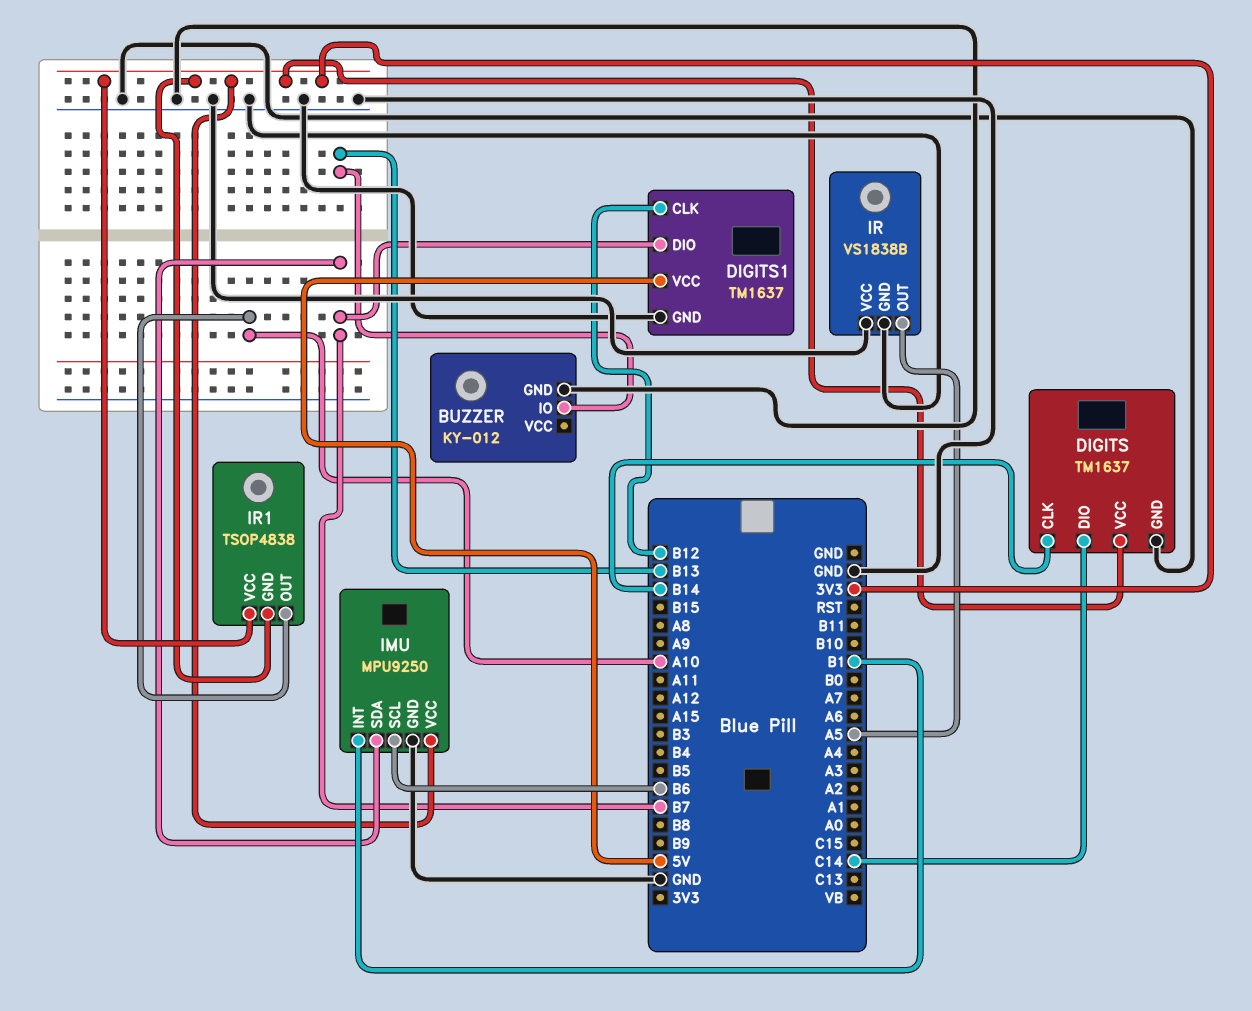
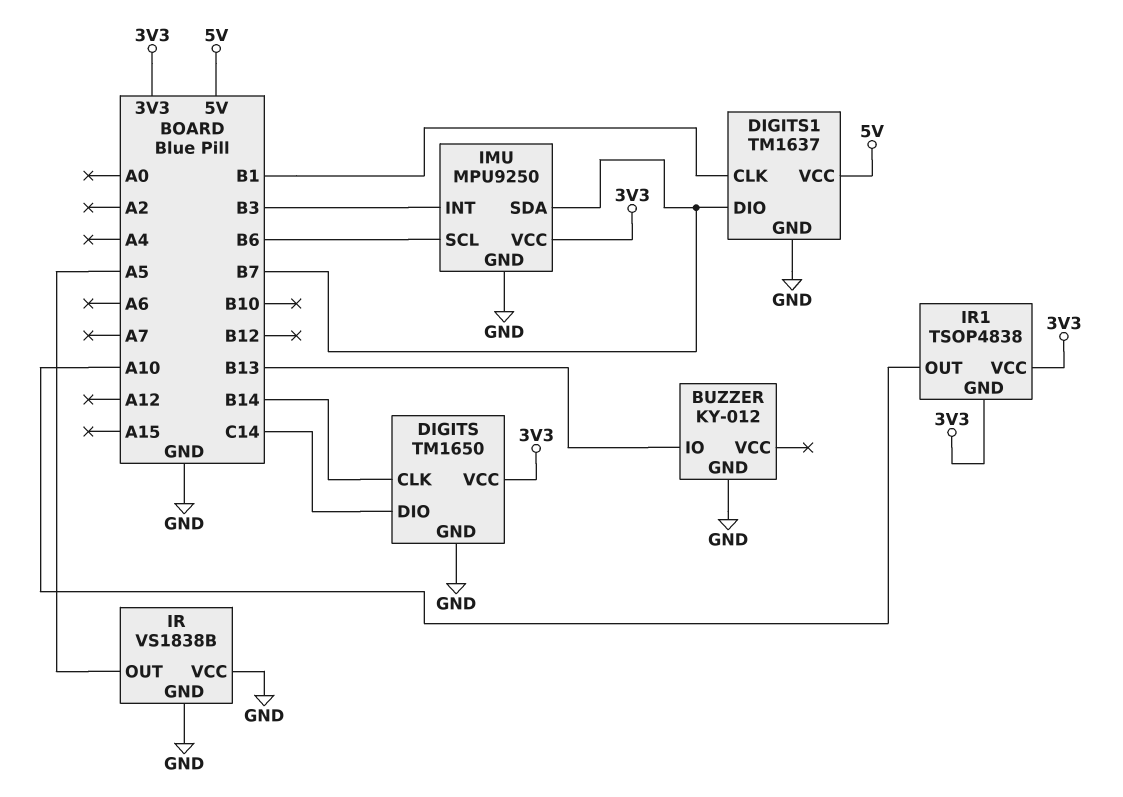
DIGITS: TM1637 -> TM1650
DIGITS1 pin CLK: B12 -> B1
IMU pin INT: B1 -> B3

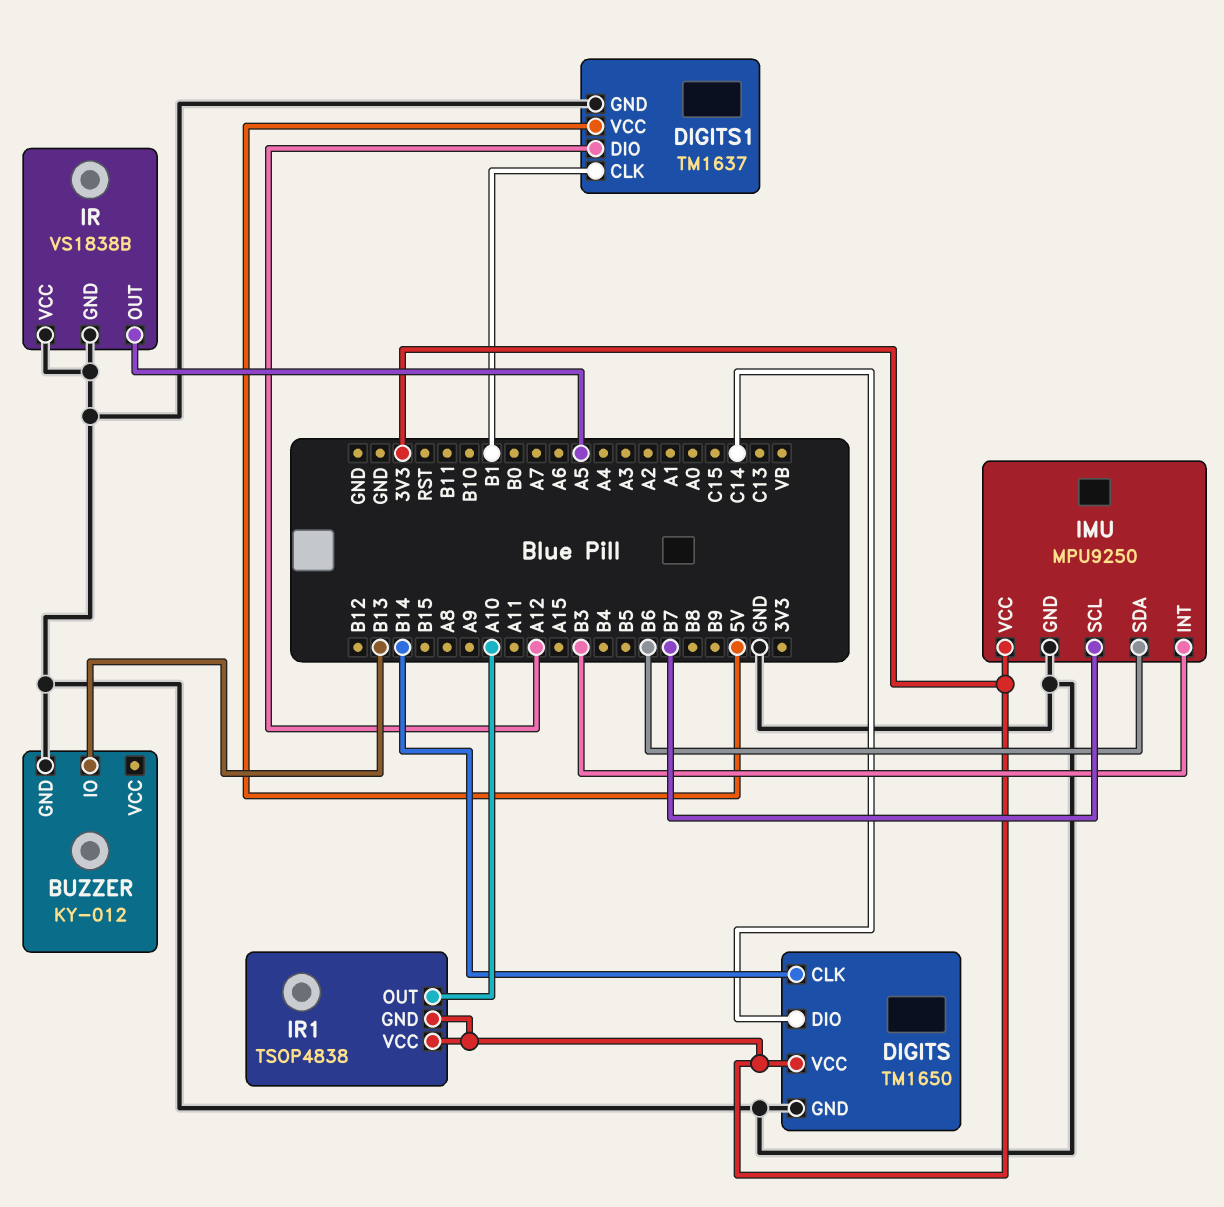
DIGITS1 pin DIO: B7 -> A12
IMU pin SCL: B6 -> B7
IMU pin SDA: B7 -> B6

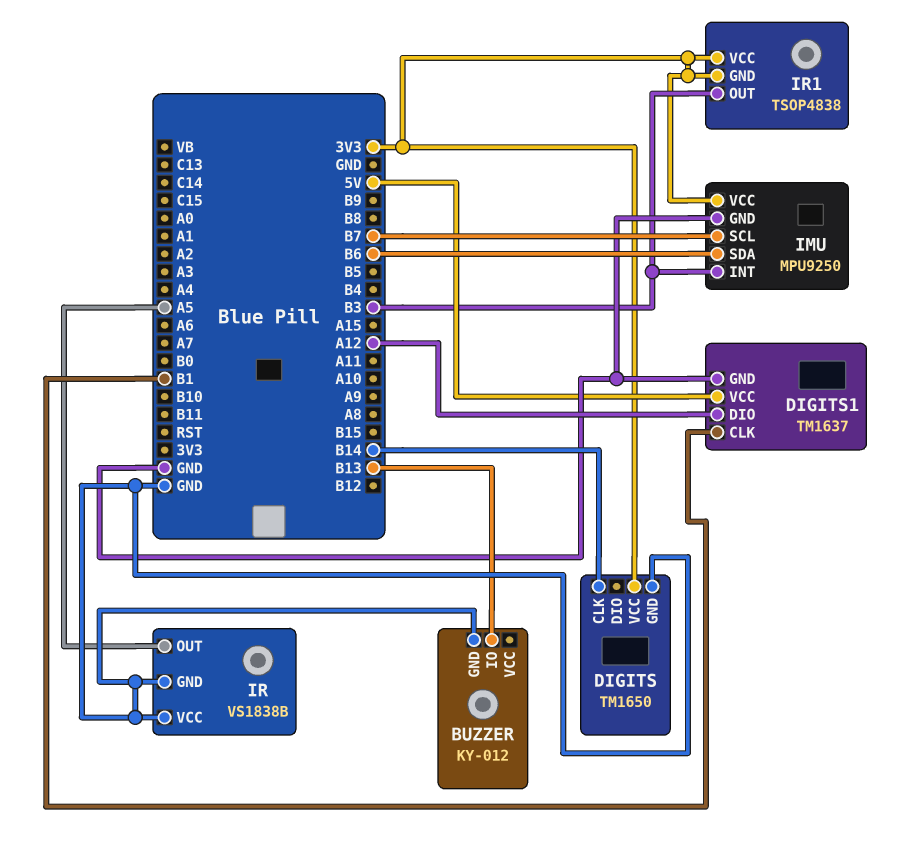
DIGITS pin DIO: C14 -> none
IR1 pin OUT: A10 -> B3

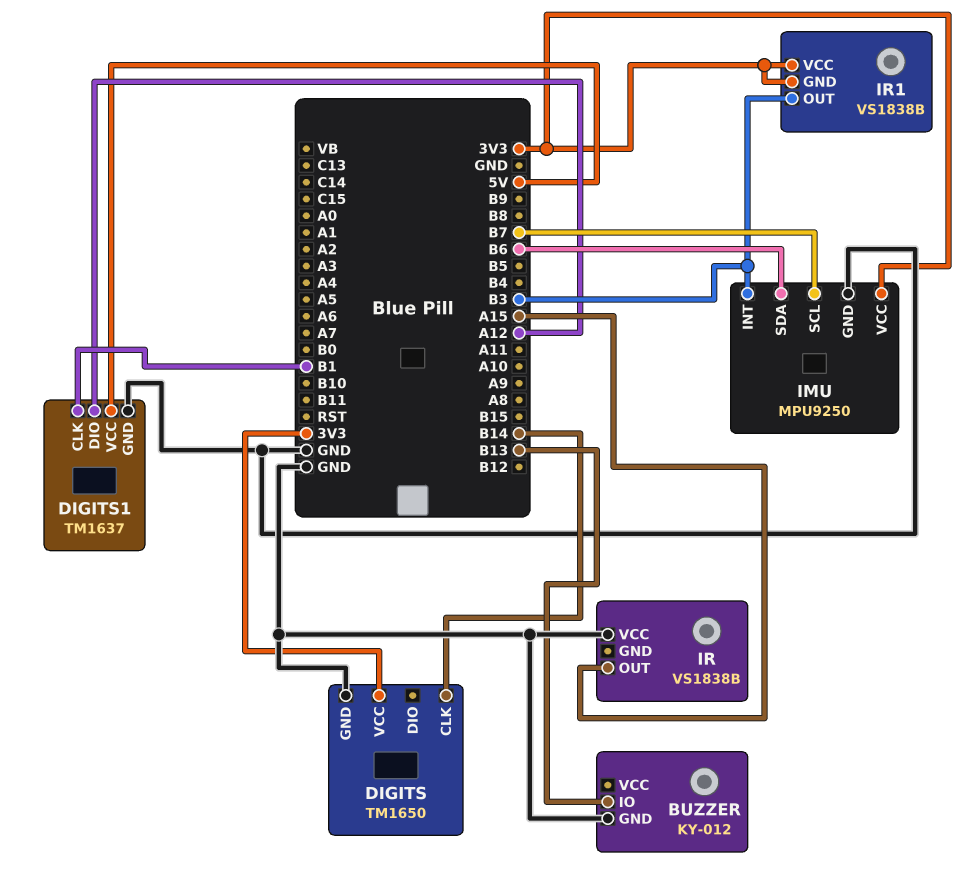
IR pin GND: GND -> none
IR pin OUT: A5 -> A15
IR1: TSOP4838 -> VS1838B

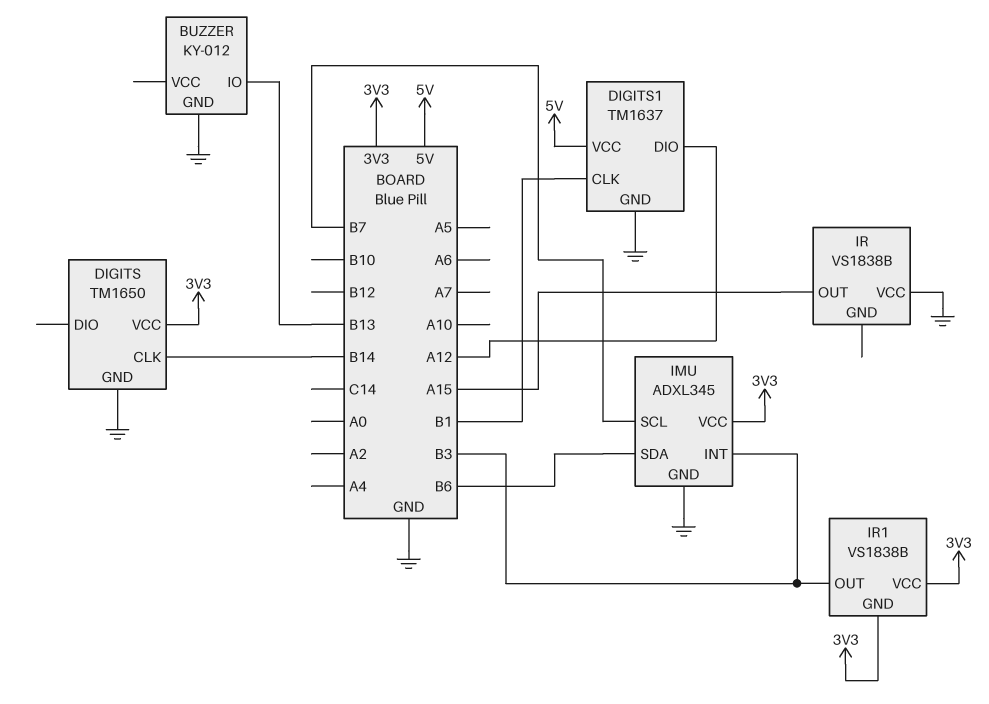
IMU: MPU9250 -> ADXL345

